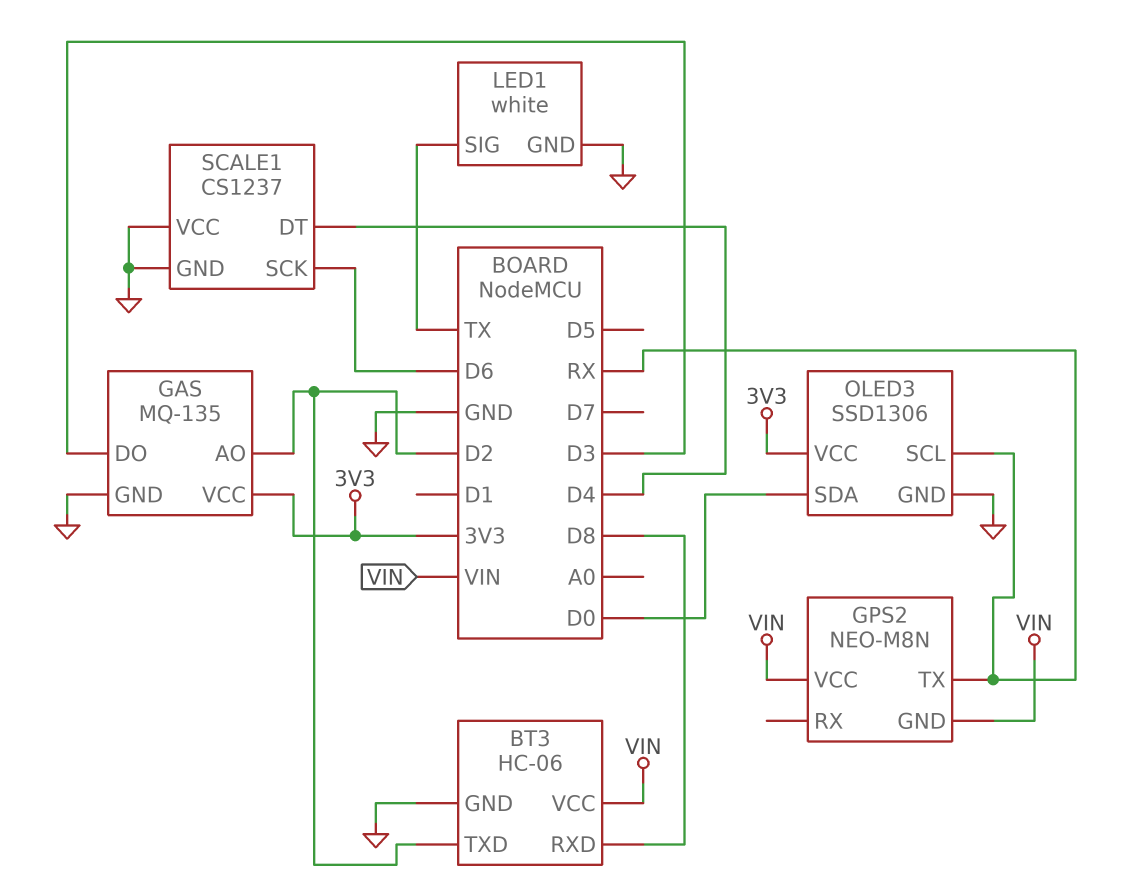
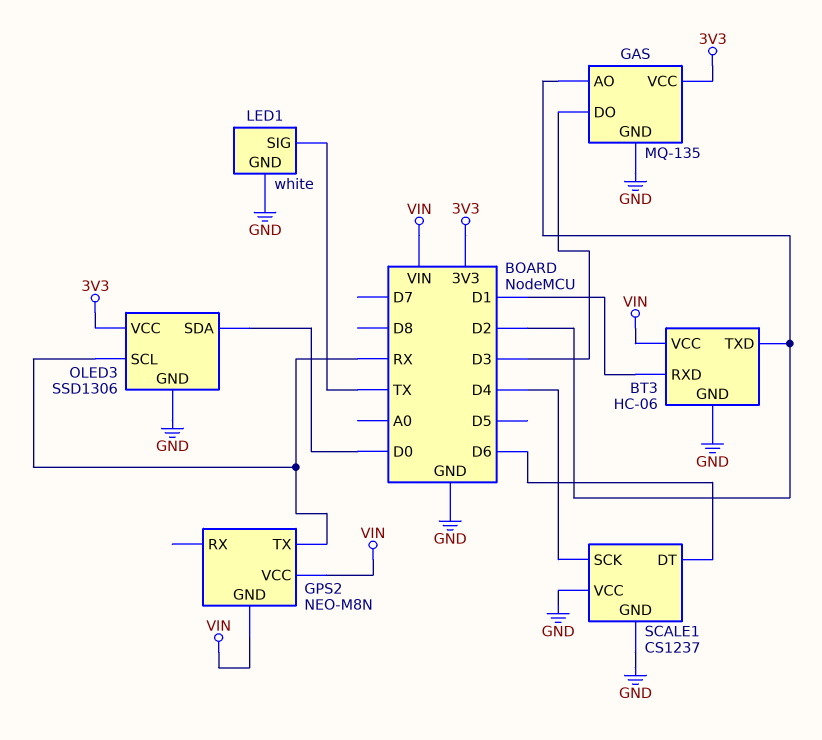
BT3 pin RXD: D8 -> D1
SCALE1 pin DT: D4 -> D6
SCALE1 pin SCK: D6 -> D4

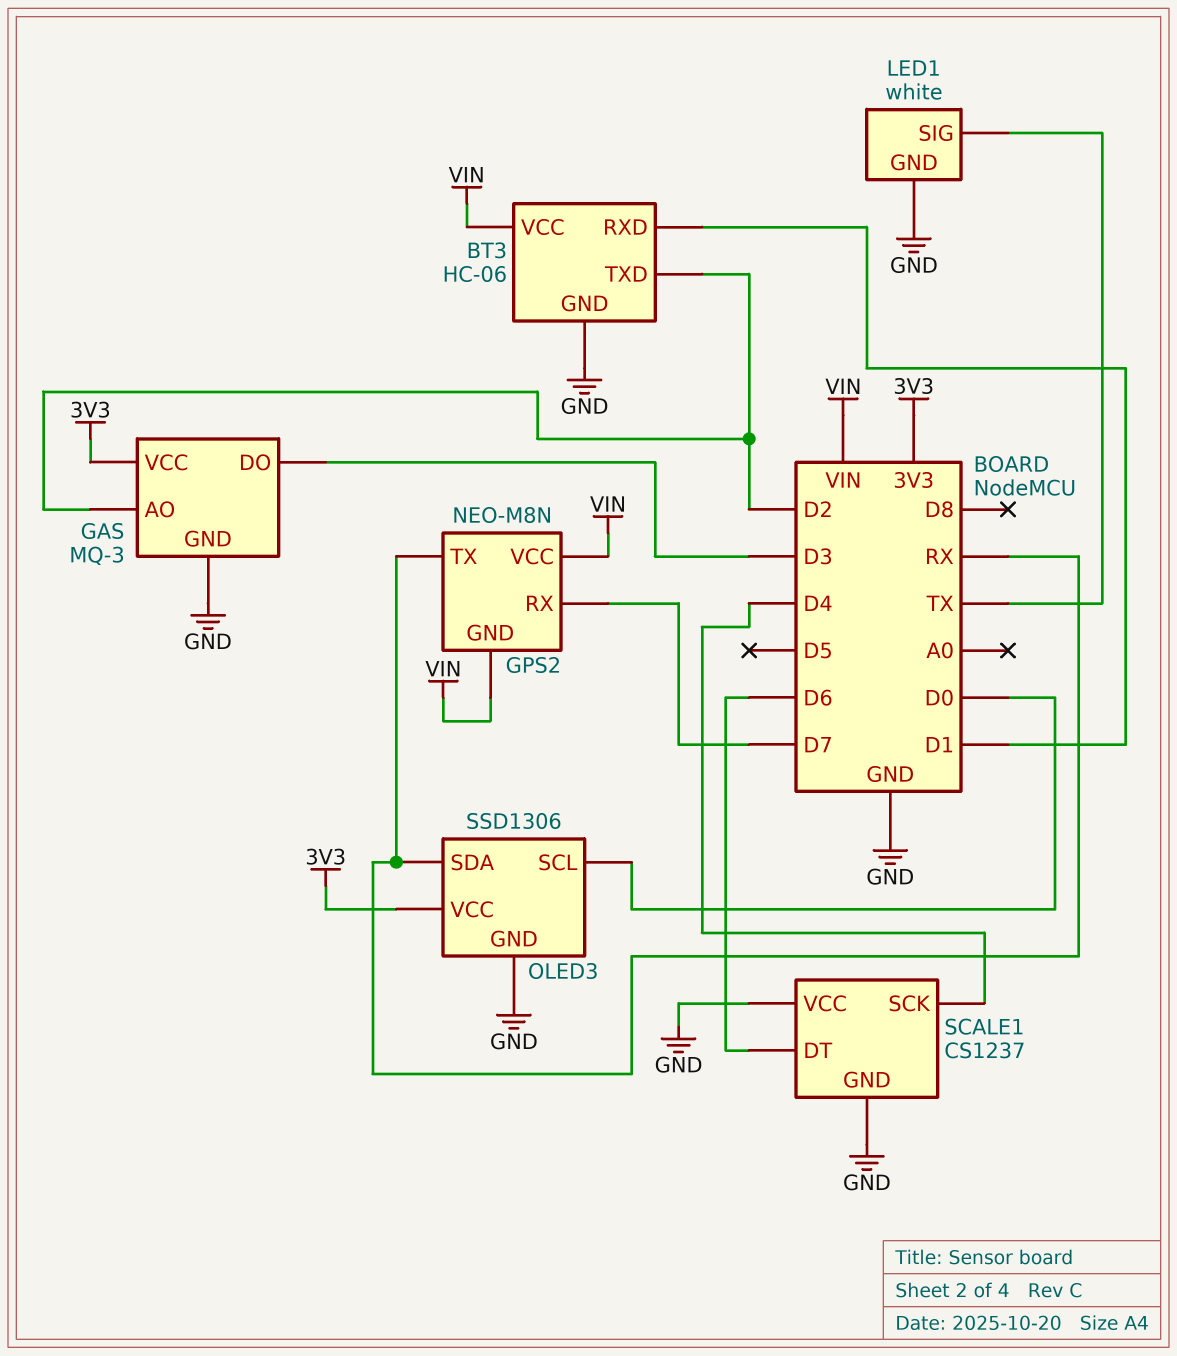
GAS: MQ-135 -> MQ-3
GPS2 pin RX: none -> D7
OLED3 pin SCL: RX -> D0
OLED3 pin SDA: D0 -> RX

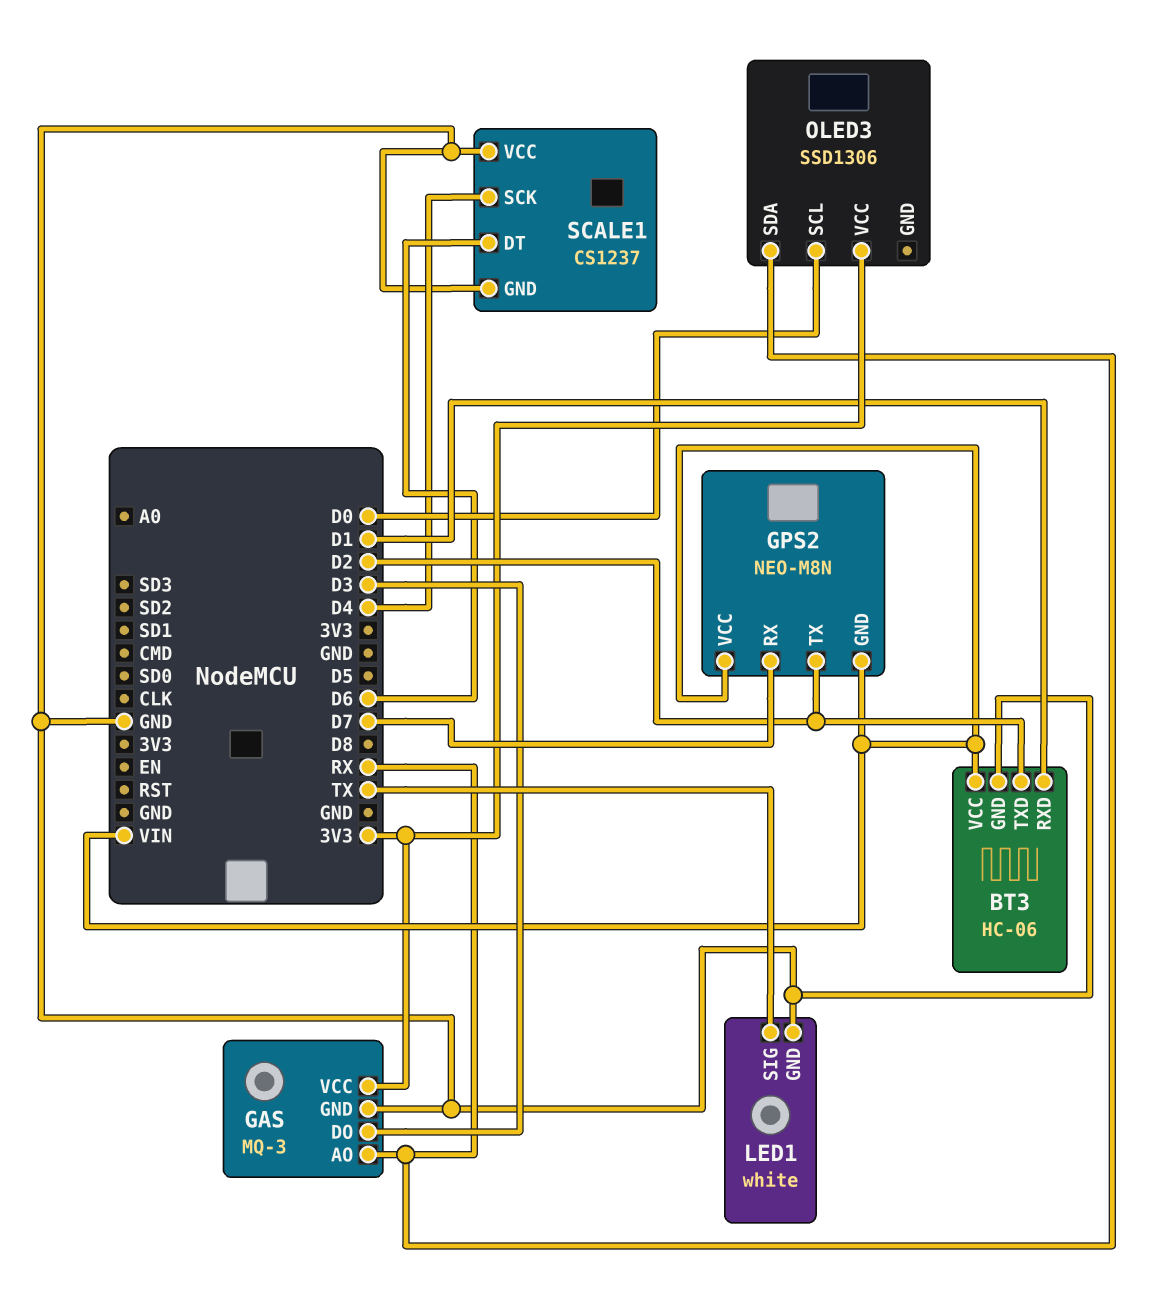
GAS pin AO: D2 -> RX
GPS2 pin TX: RX -> D2
OLED3 pin GND: GND -> none

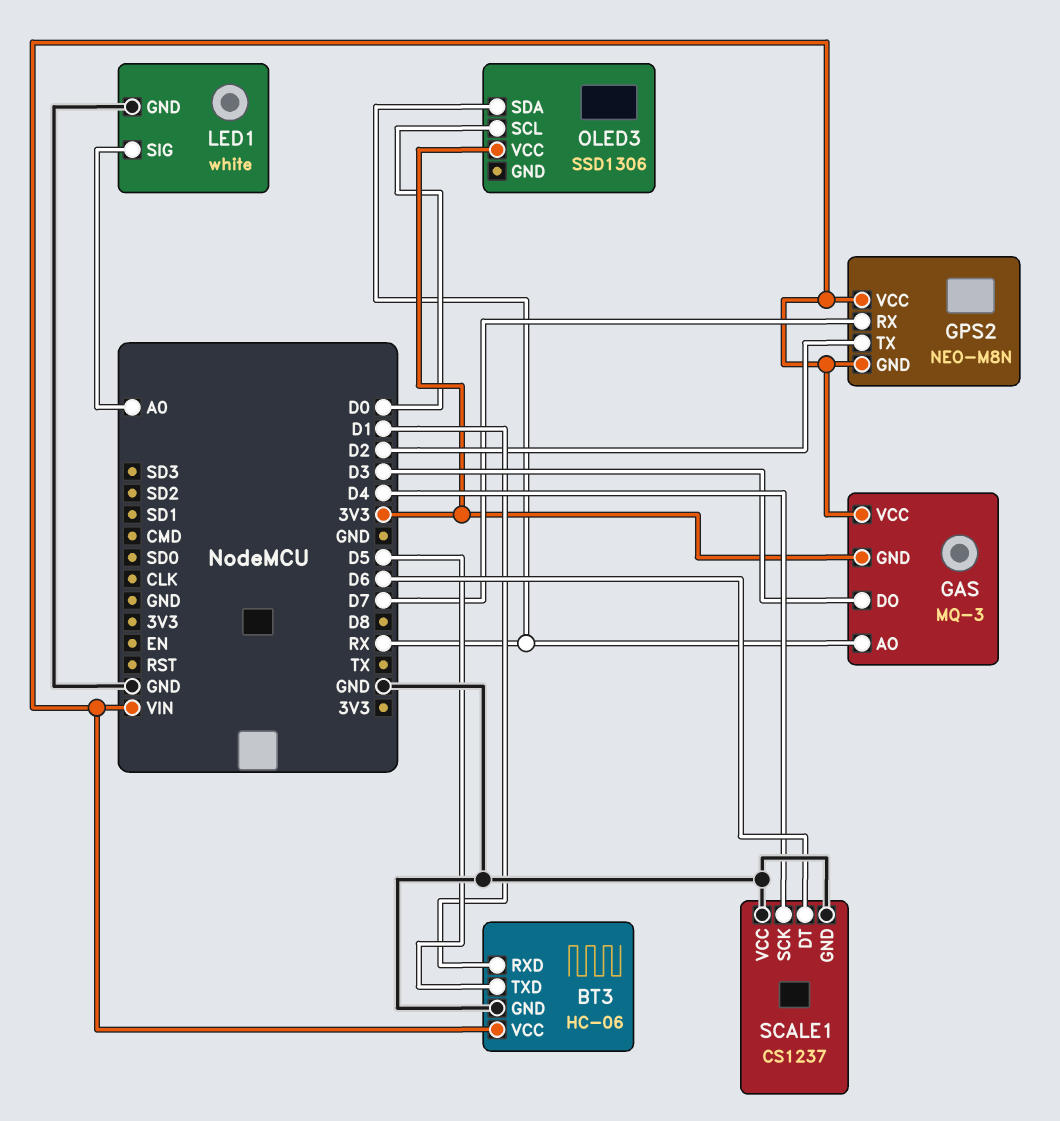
BT3 pin TXD: D2 -> D5
GAS pin GND: GND -> 3V3
GAS pin VCC: 3V3 -> VIN
LED1 pin SIG: TX -> A0

